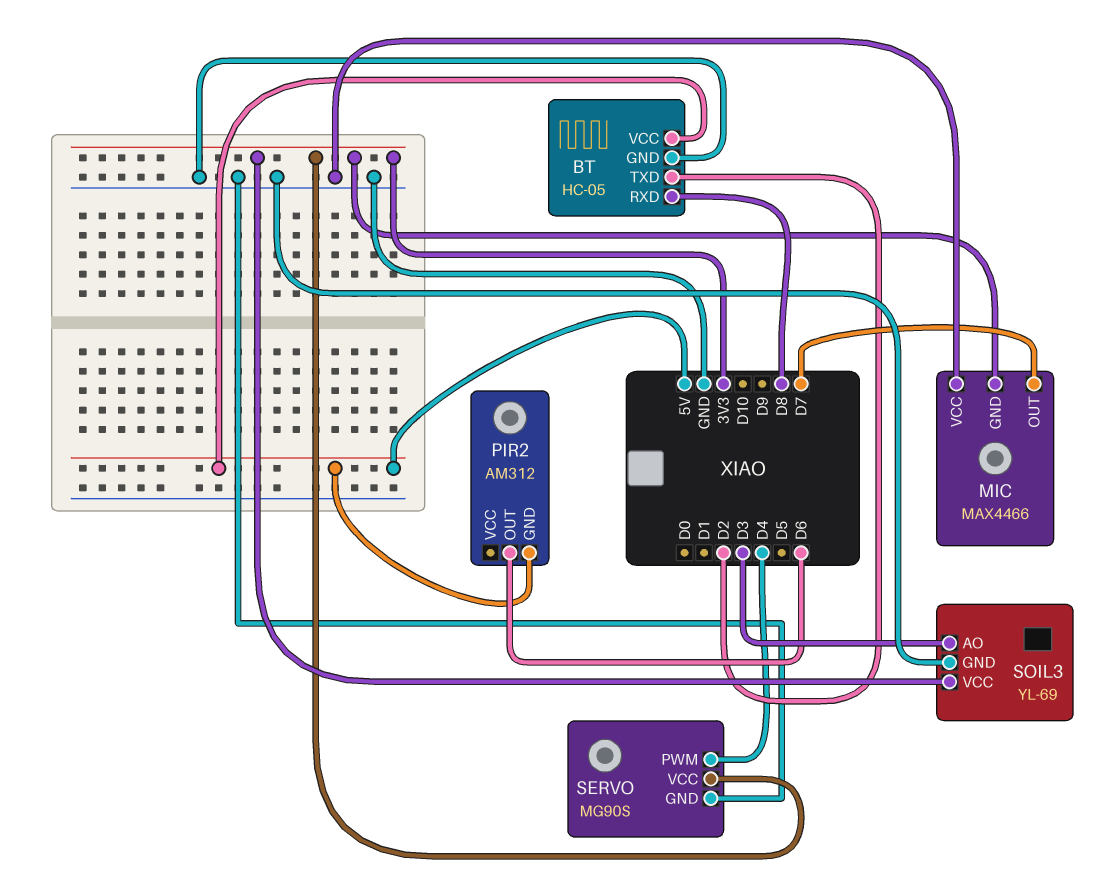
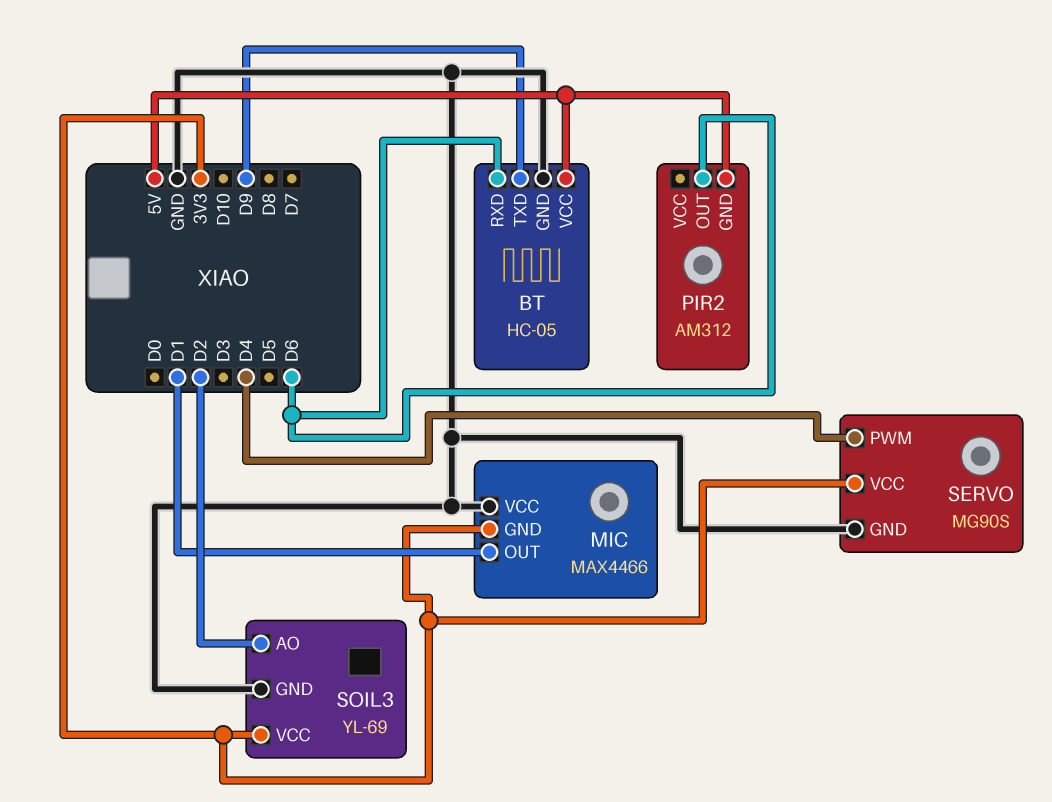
BT pin RXD: D8 -> D6
BT pin TXD: D2 -> D9
MIC pin OUT: D7 -> D1
SOIL3 pin AO: D3 -> D2

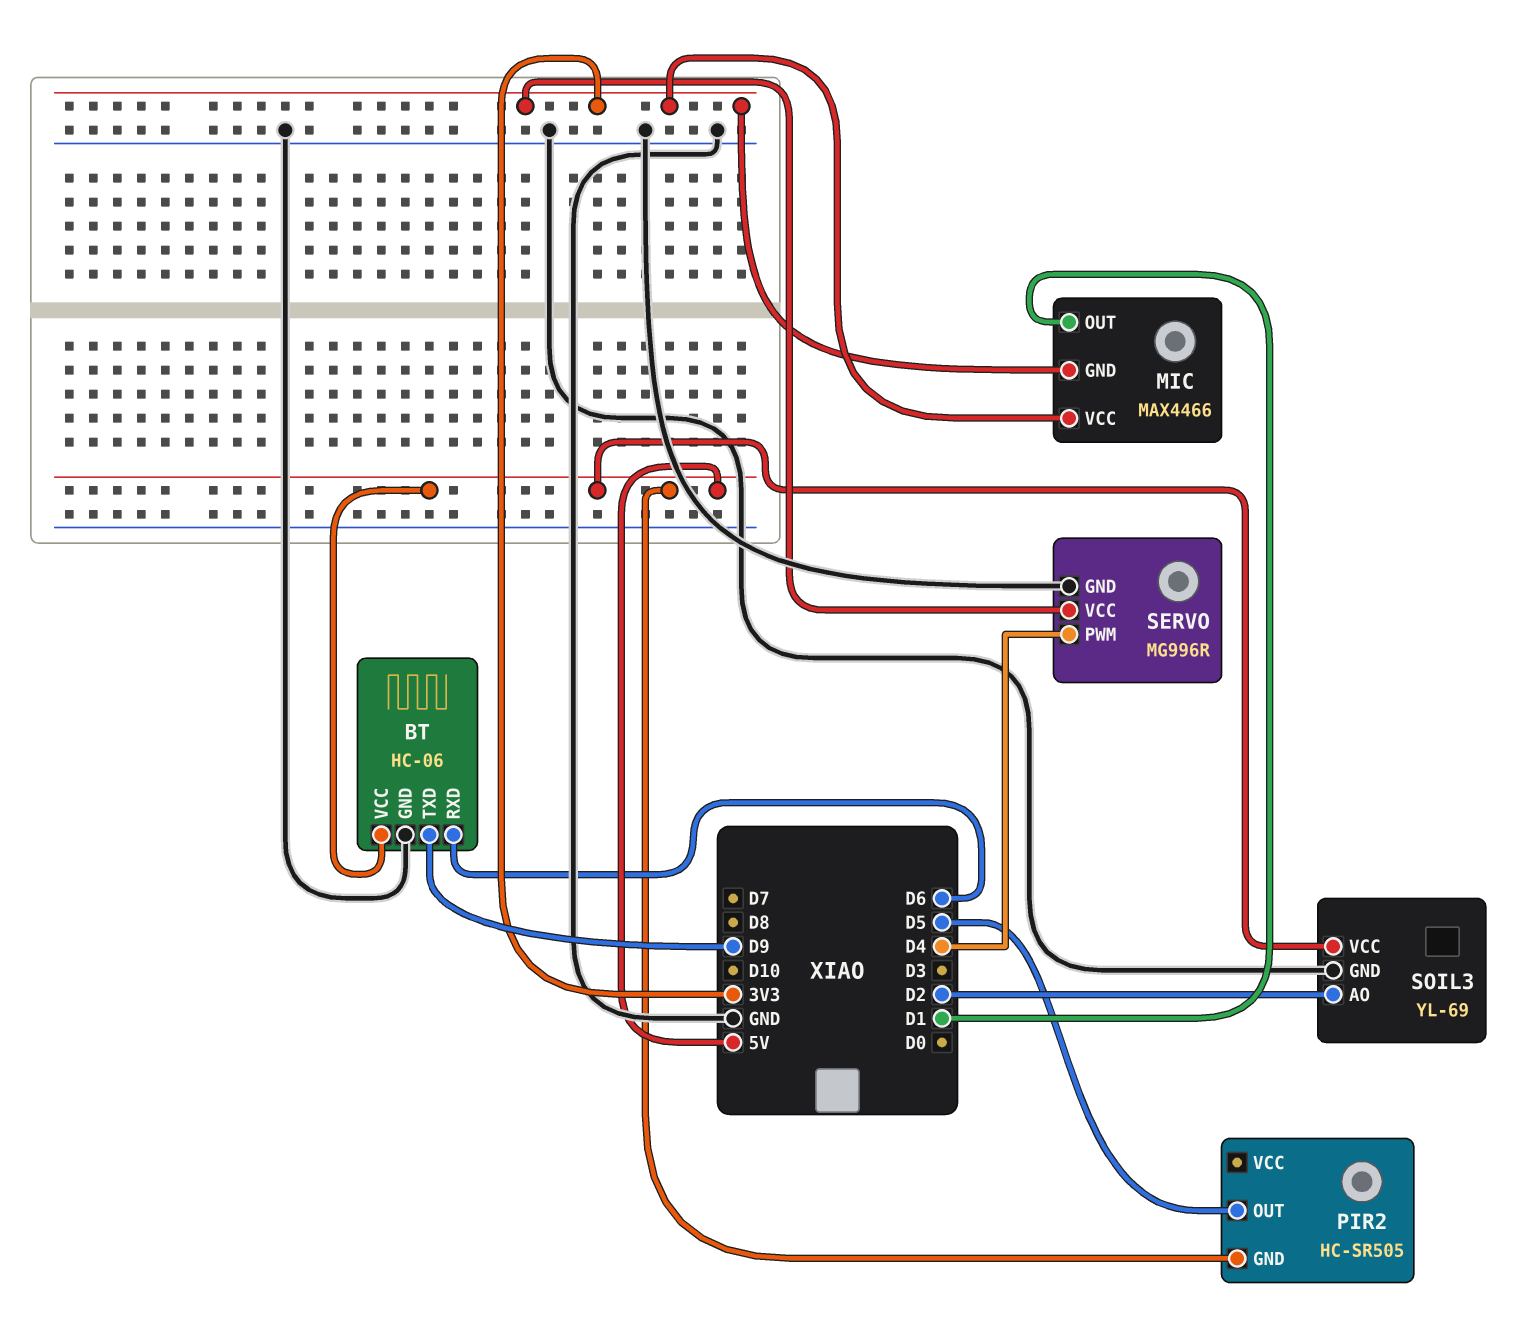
BT: HC-05 -> HC-06
MIC pin VCC: GND -> 3V3
PIR2: AM312 -> HC-SR505
PIR2 pin OUT: D6 -> D5
SERVO: MG90S -> MG996R
SOIL3 pin VCC: 3V3 -> 5V

